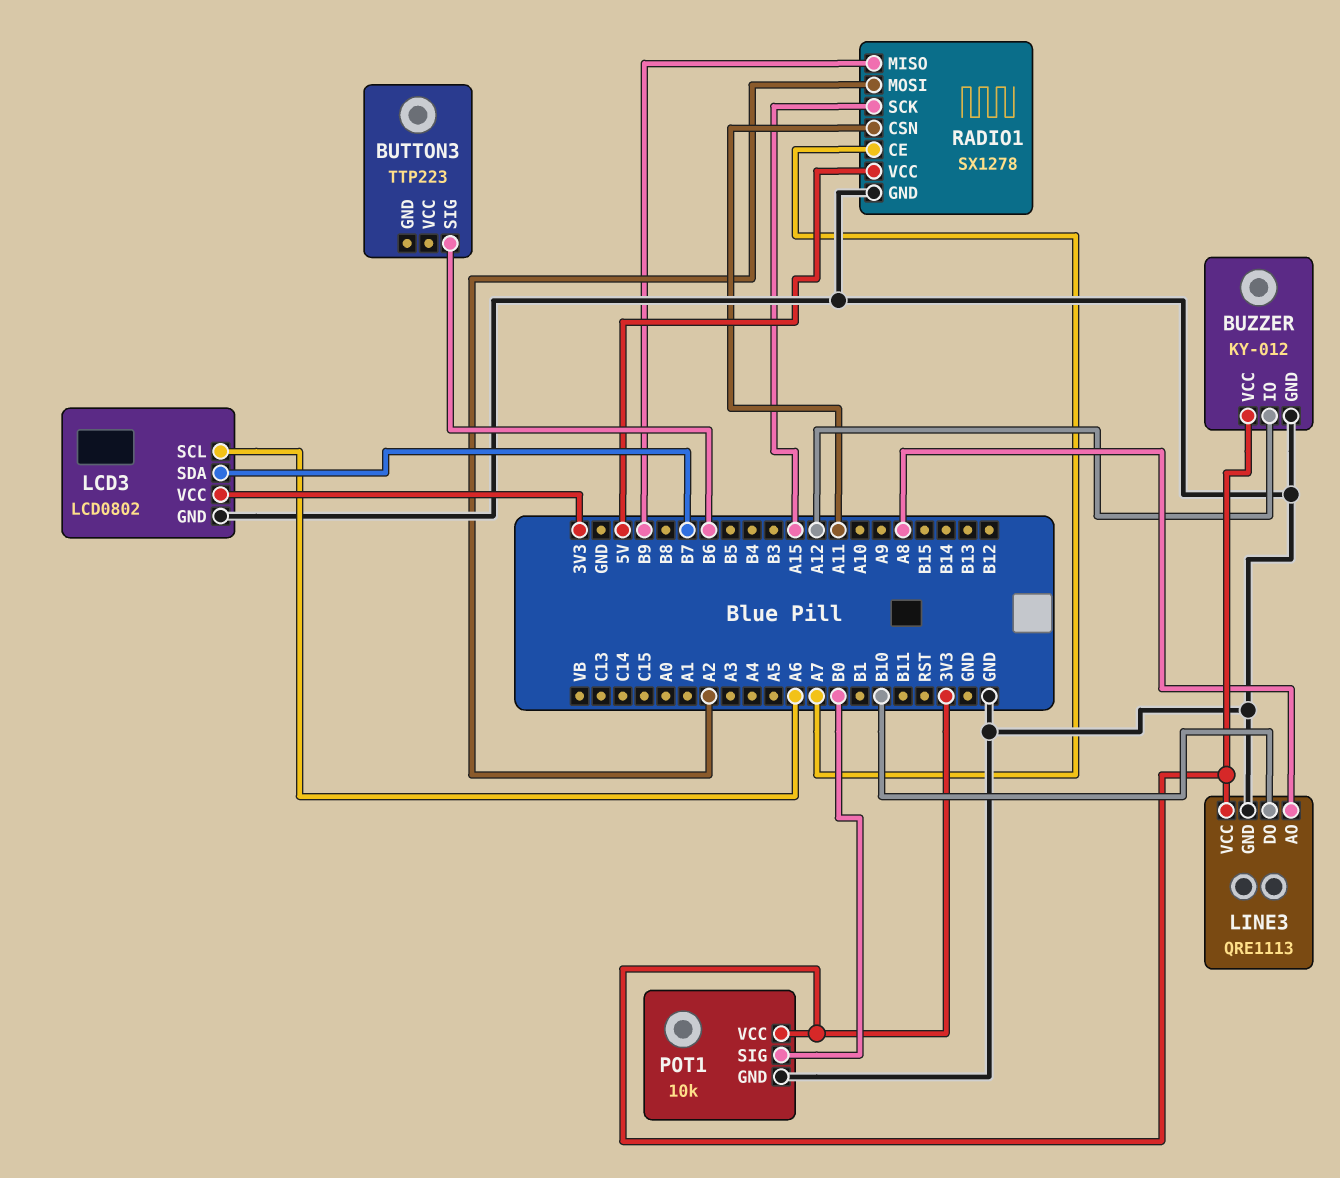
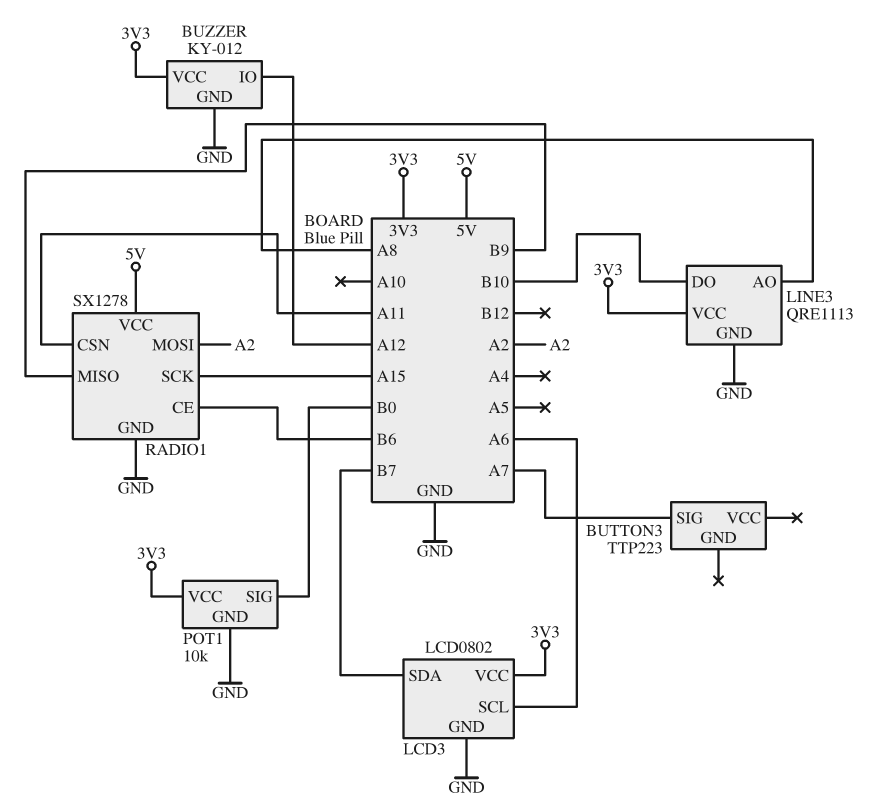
BUTTON3 pin SIG: B6 -> A7
RADIO1 pin CE: A7 -> B6

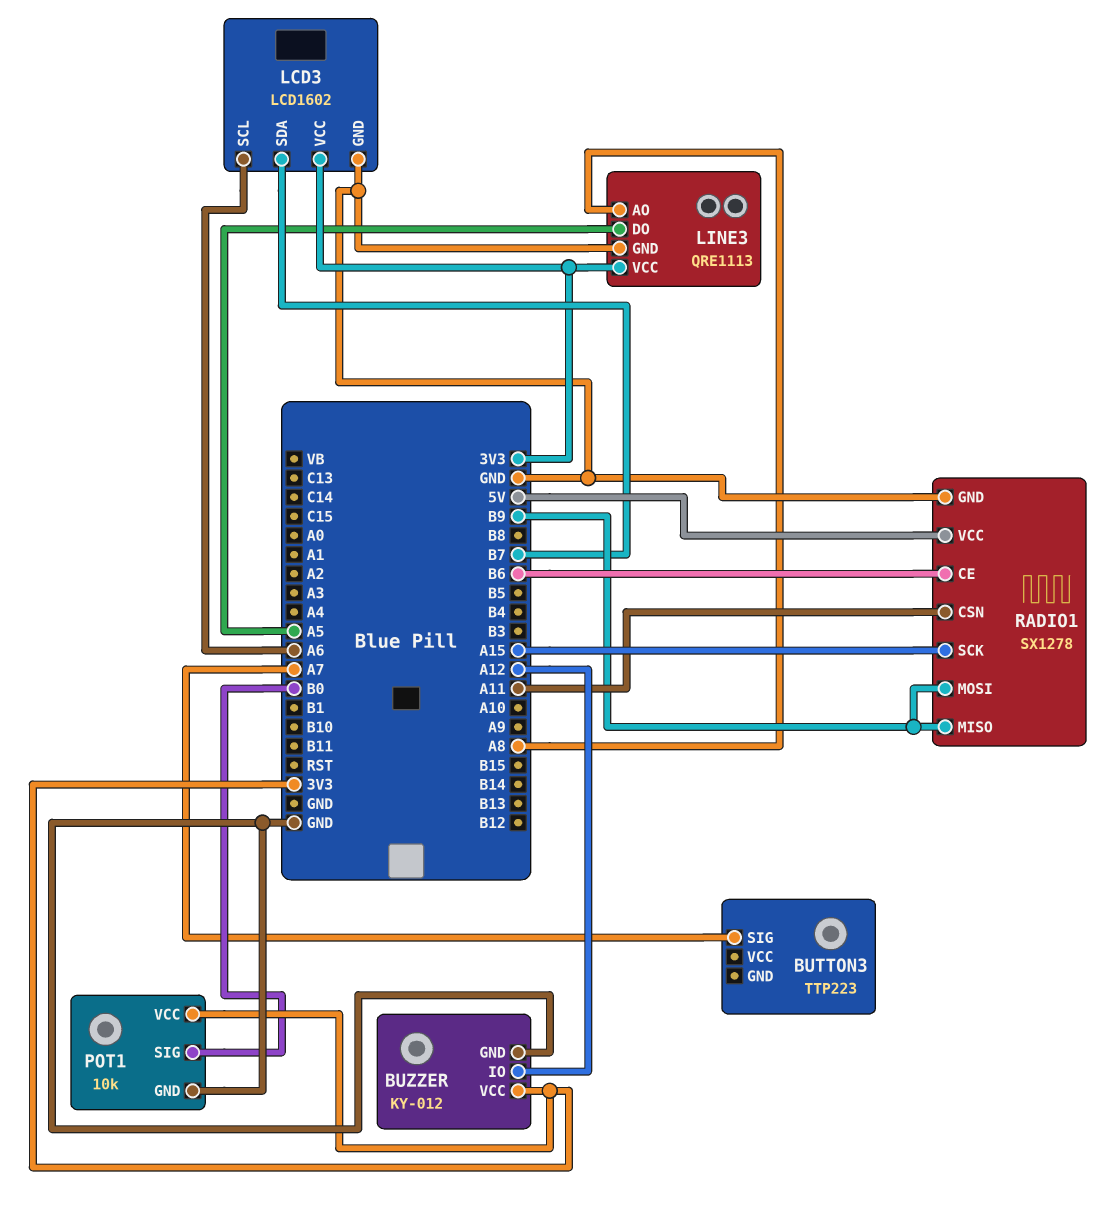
LCD3: LCD0802 -> LCD1602
LINE3 pin DO: B10 -> A5
RADIO1 pin MOSI: A2 -> B9

